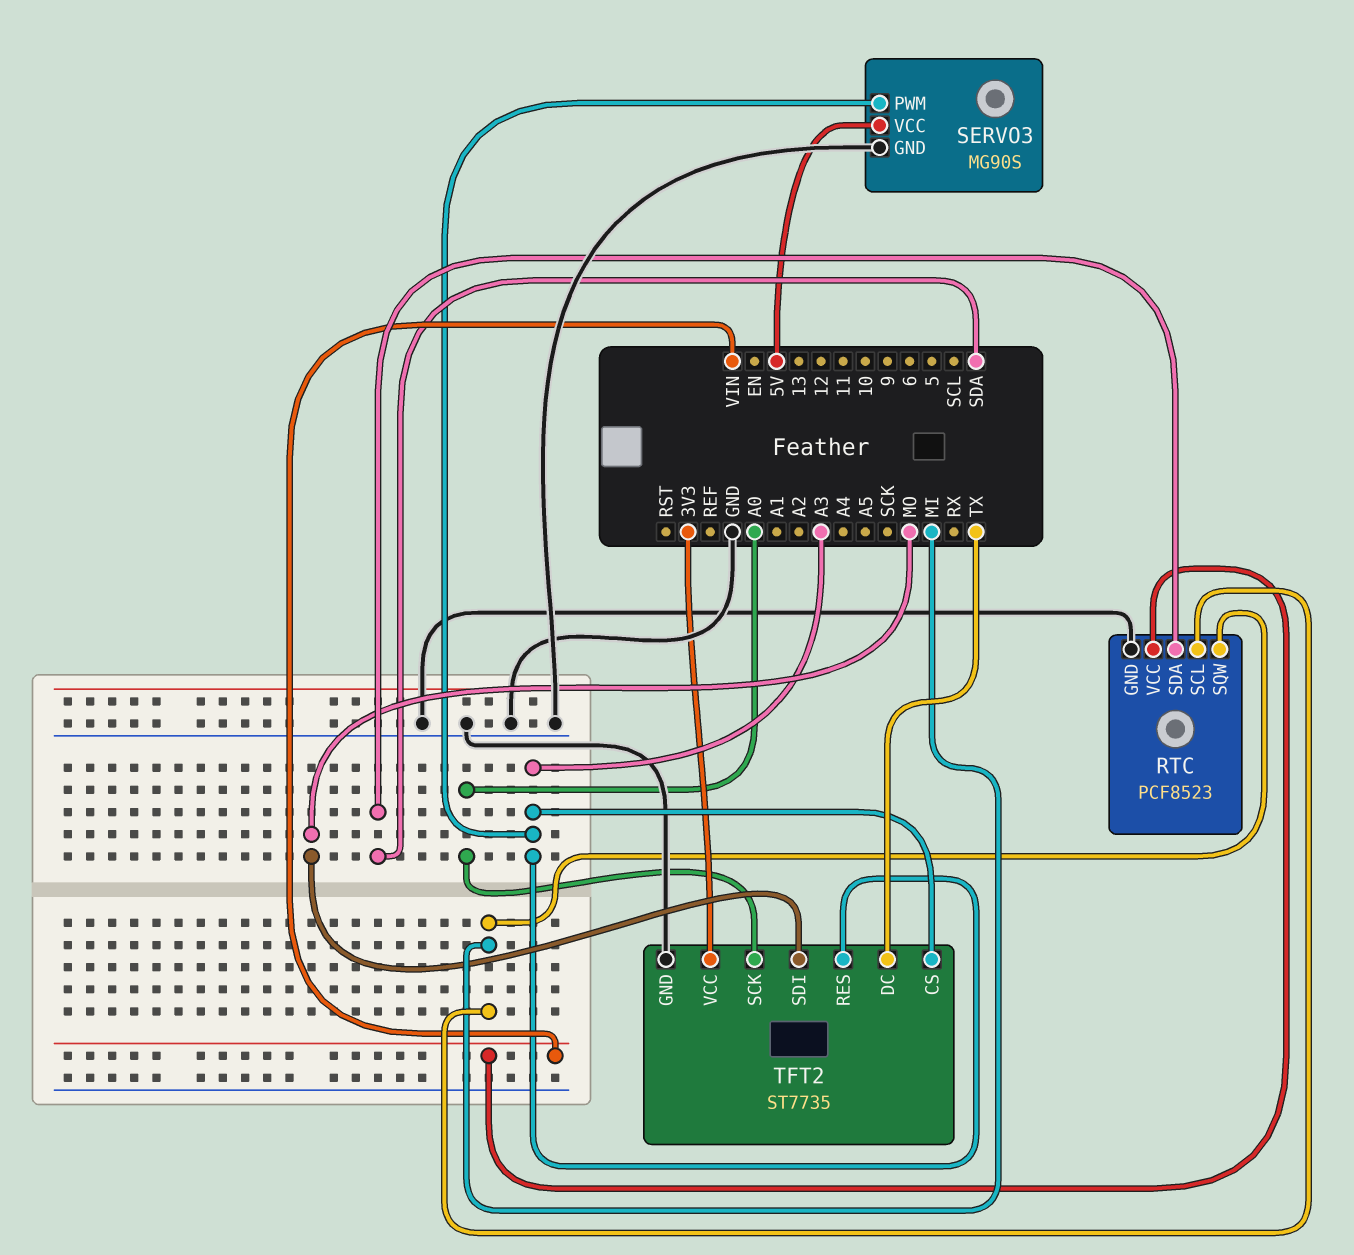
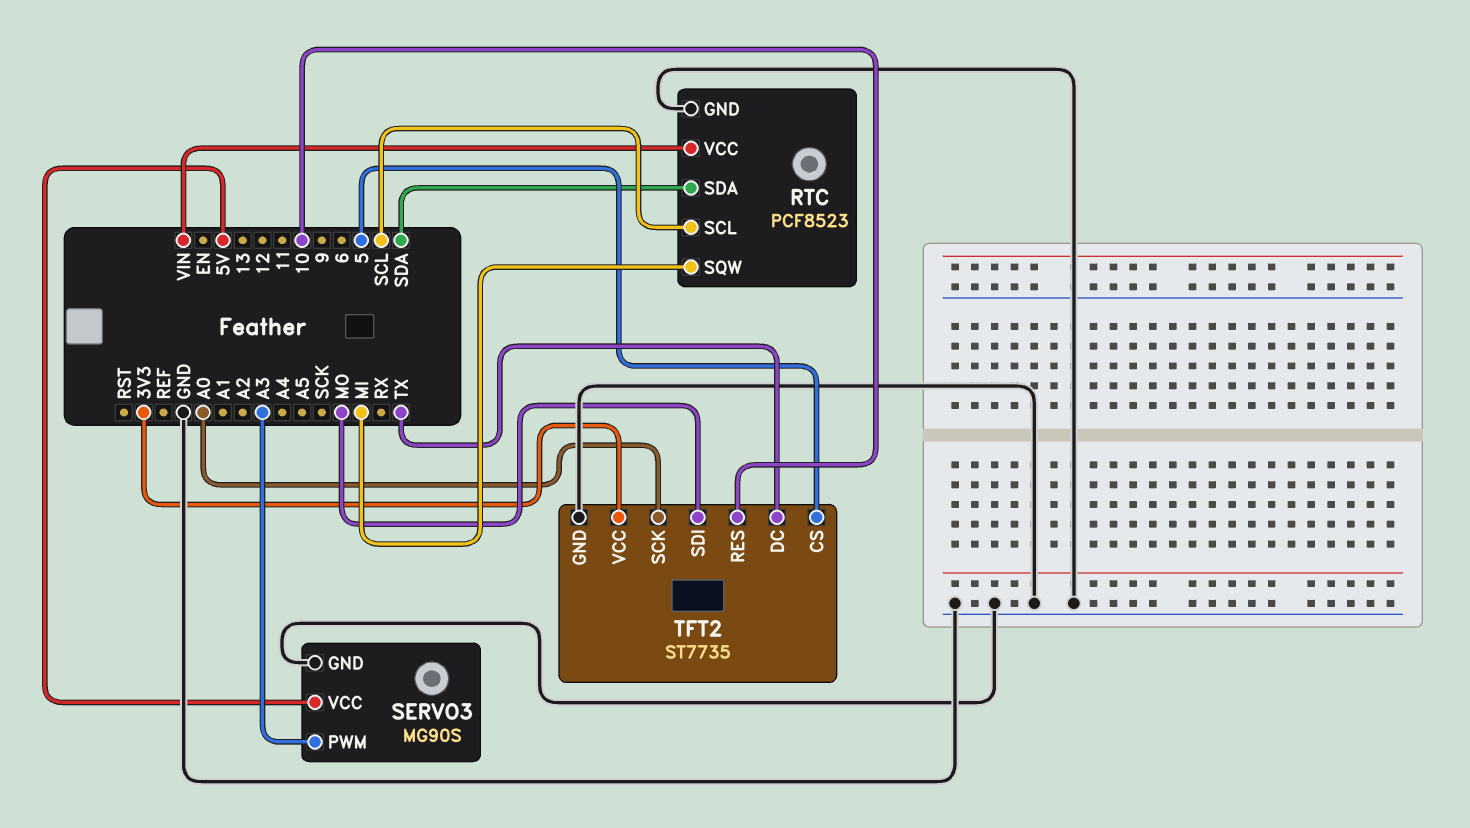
RTC pin SCL: MI -> SCL
TFT2 pin CS: A3 -> 5
TFT2 pin RES: A3 -> 10

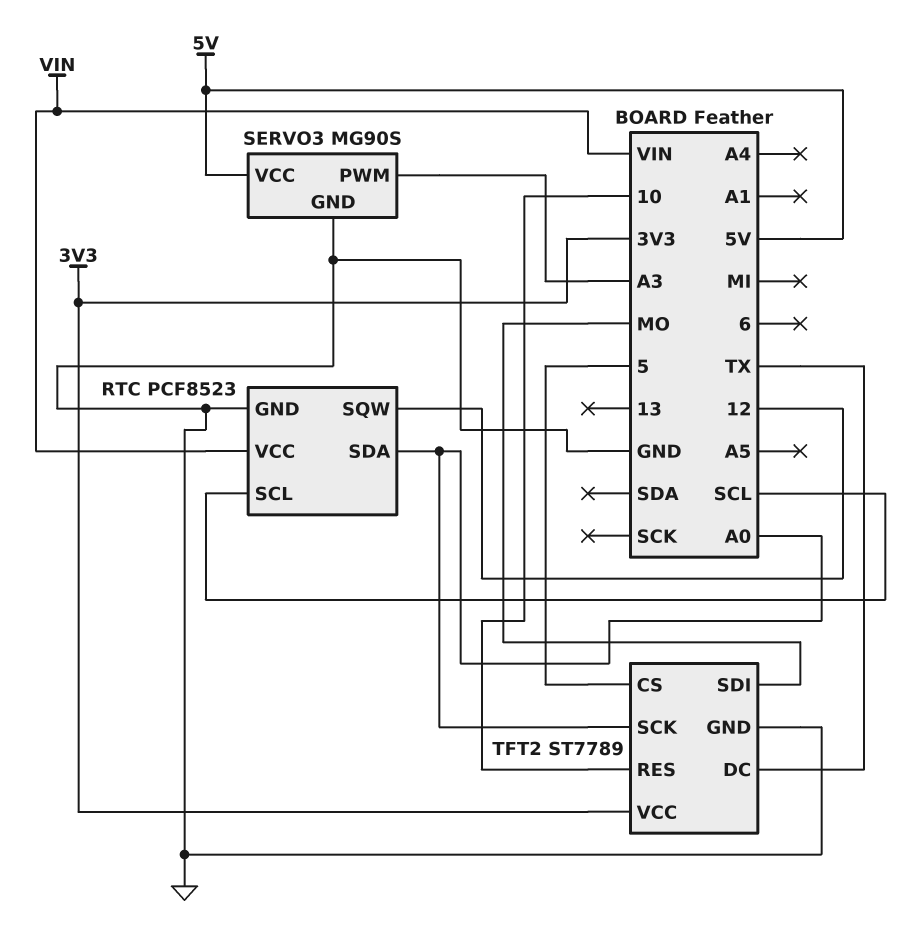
RTC pin SDA: SDA -> A0
RTC pin SQW: MI -> 12
TFT2: ST7735 -> ST7789

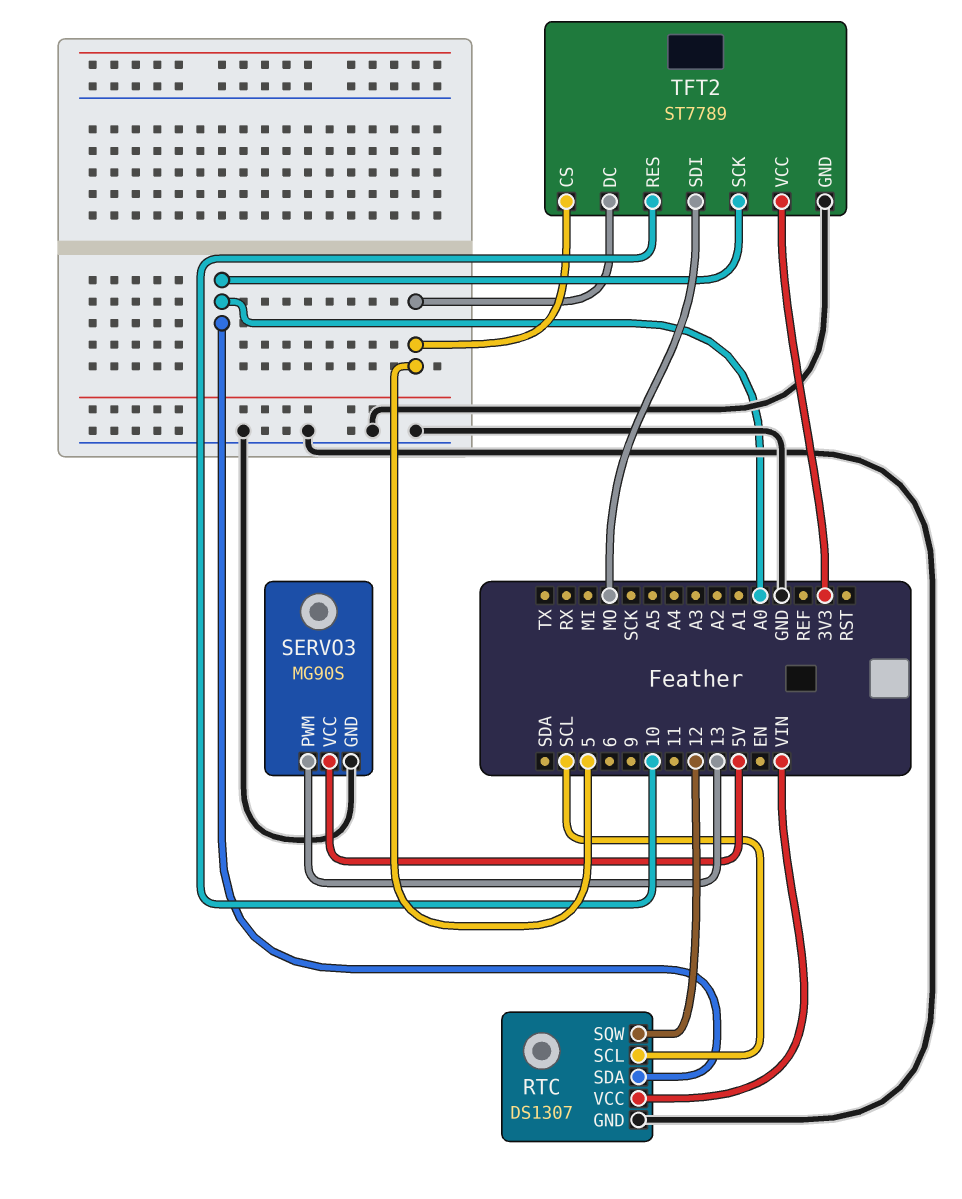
RTC: PCF8523 -> DS1307
SERVO3 pin PWM: A3 -> 13
TFT2 pin DC: TX -> 5

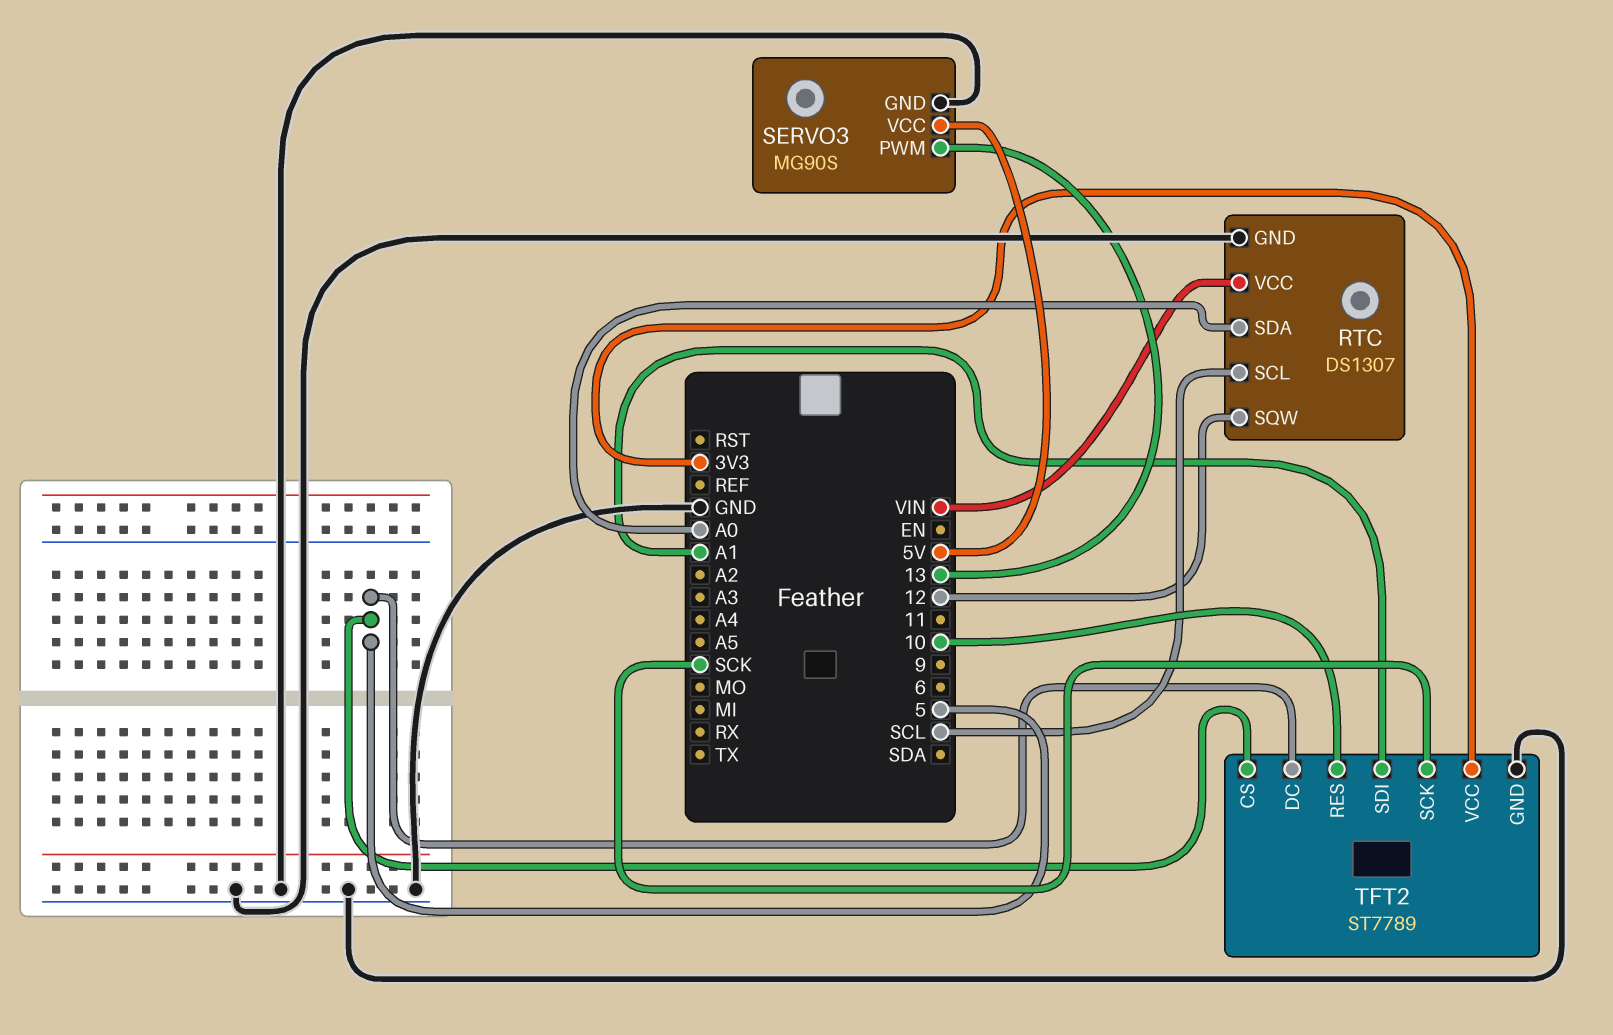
TFT2 pin SCK: A0 -> SCK
TFT2 pin SDI: MO -> A1

